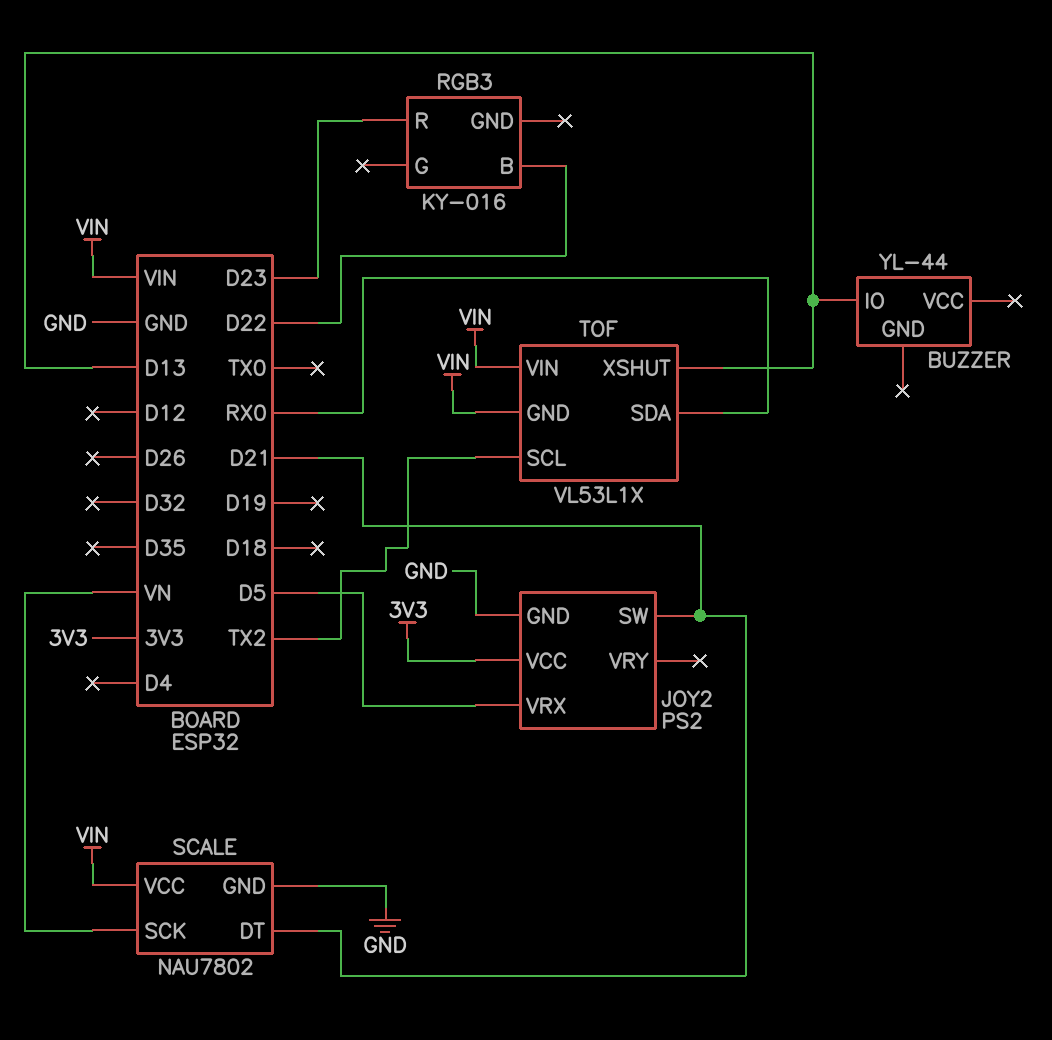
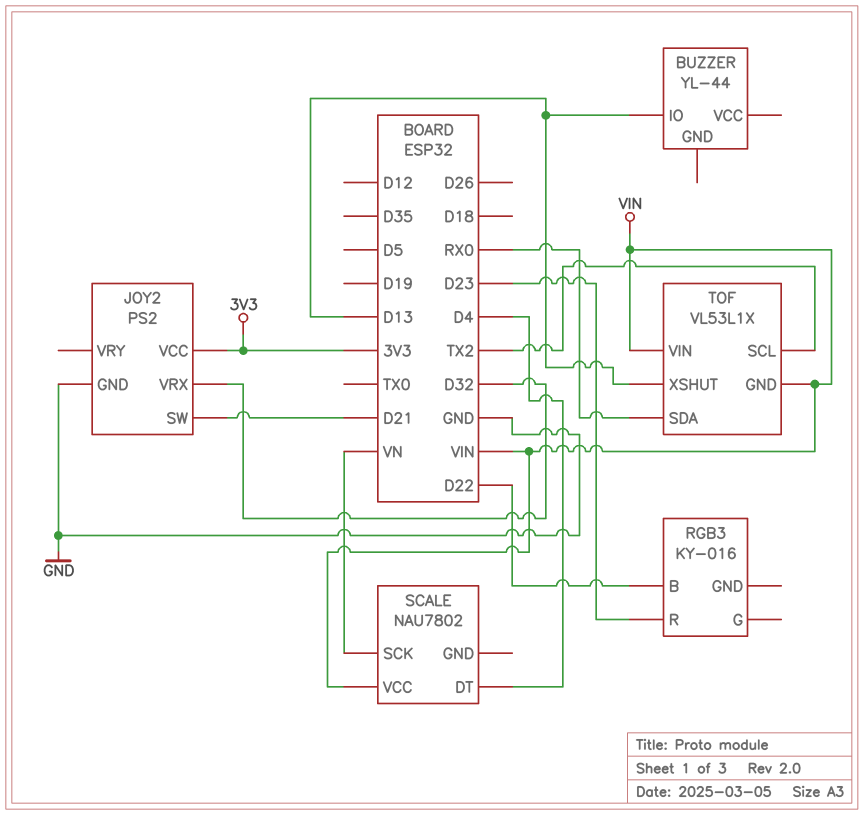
JOY2 pin VRX: D5 -> D32
SCALE pin DT: D21 -> D4
SCALE pin GND: GND -> none

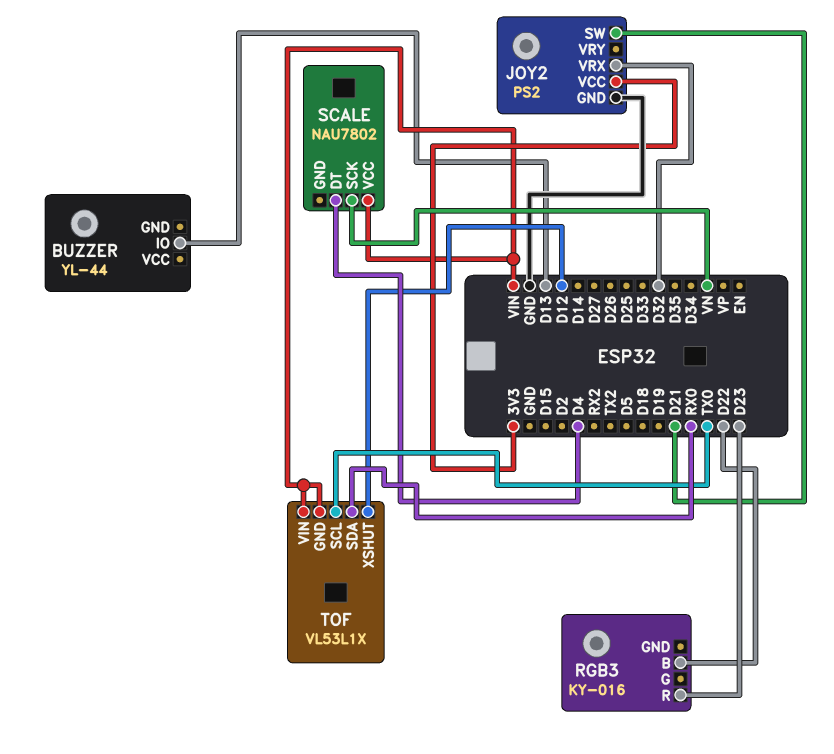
TOF pin SCL: TX2 -> TX0
TOF pin XSHUT: D13 -> D12

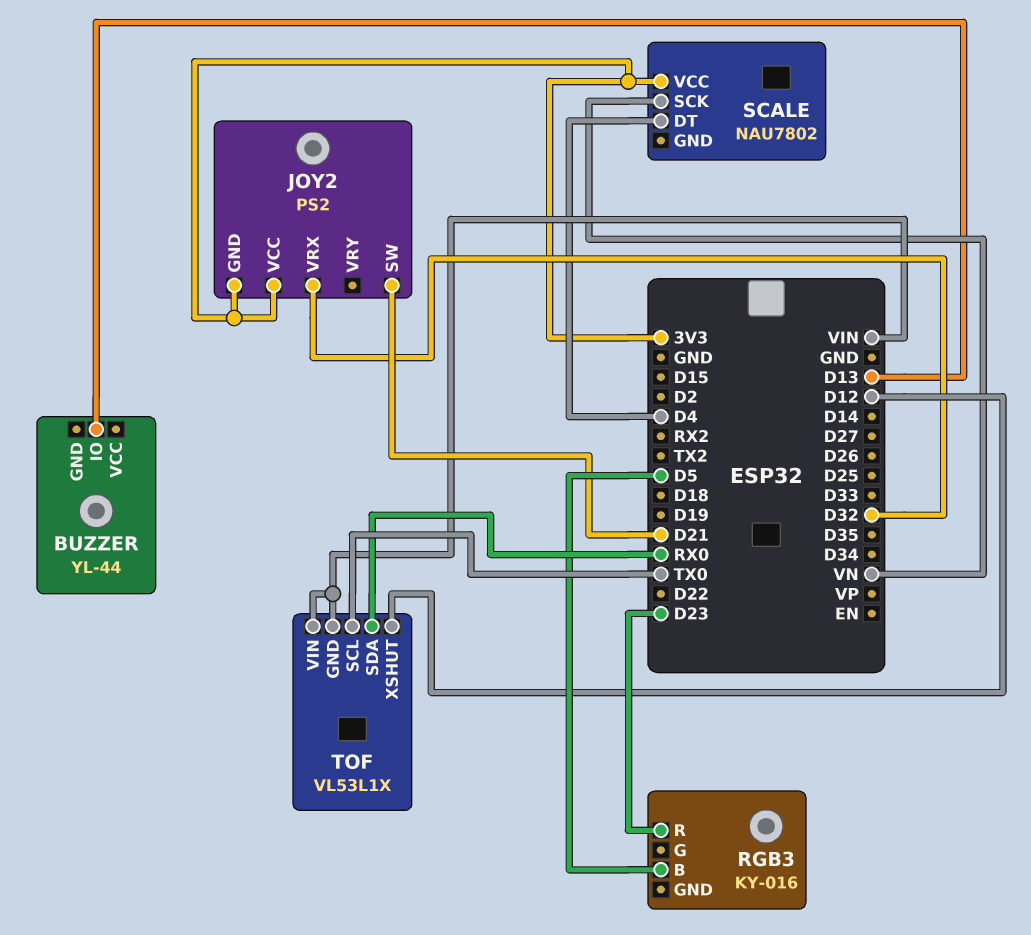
JOY2 pin GND: GND -> 3V3
RGB3 pin B: D22 -> D5
SCALE pin VCC: VIN -> 3V3

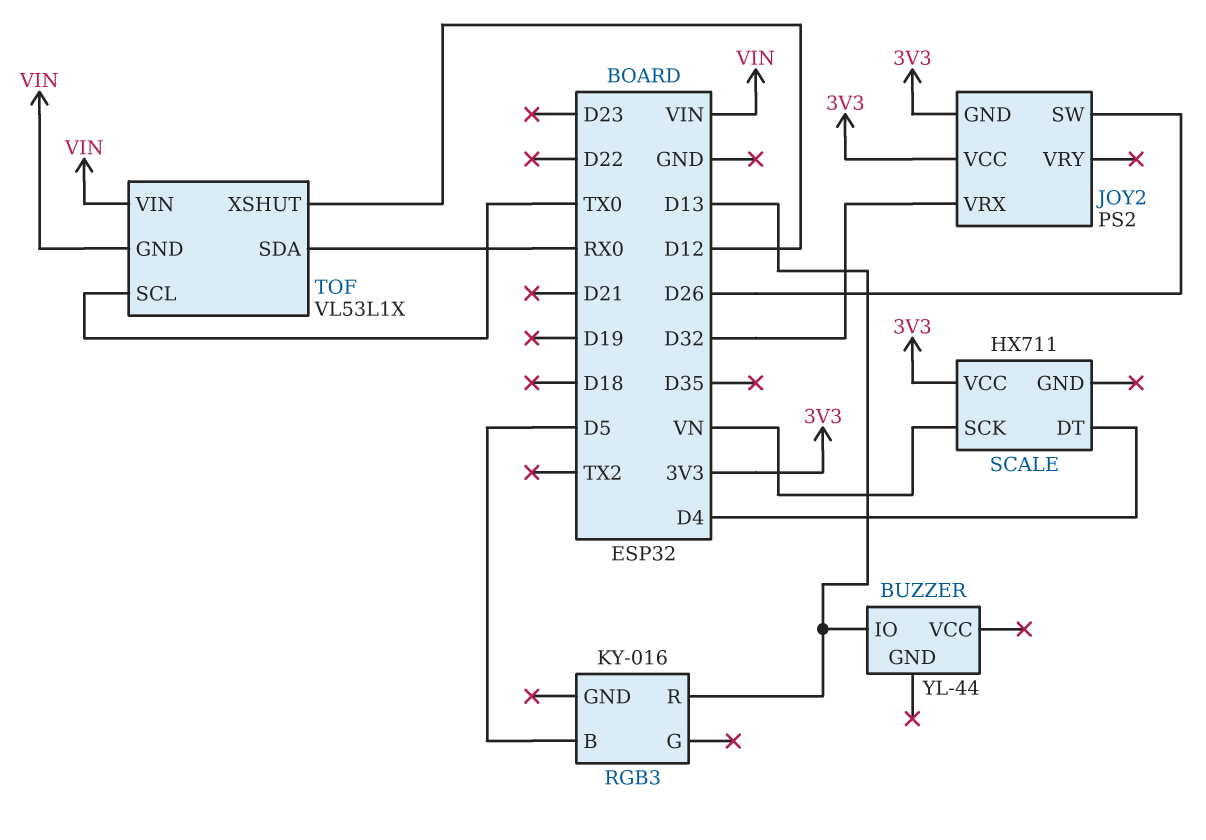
JOY2 pin SW: D21 -> D26
RGB3 pin R: D23 -> D13
SCALE: NAU7802 -> HX711

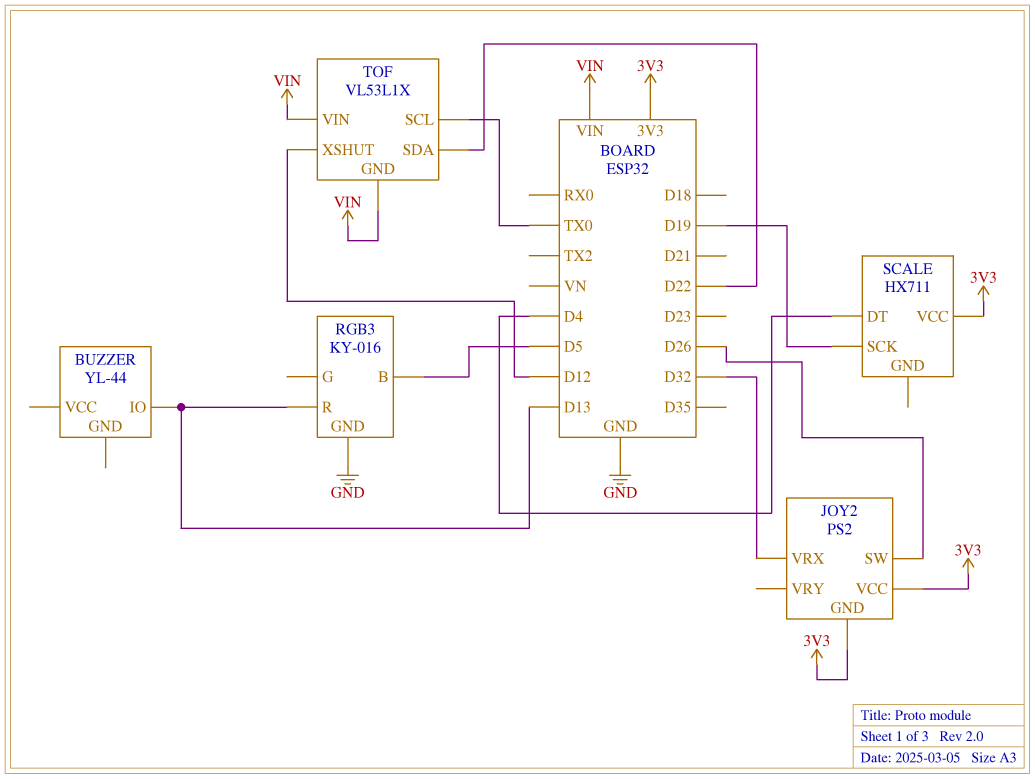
RGB3 pin GND: none -> GND
SCALE pin SCK: VN -> D19
TOF pin SDA: RX0 -> D22

